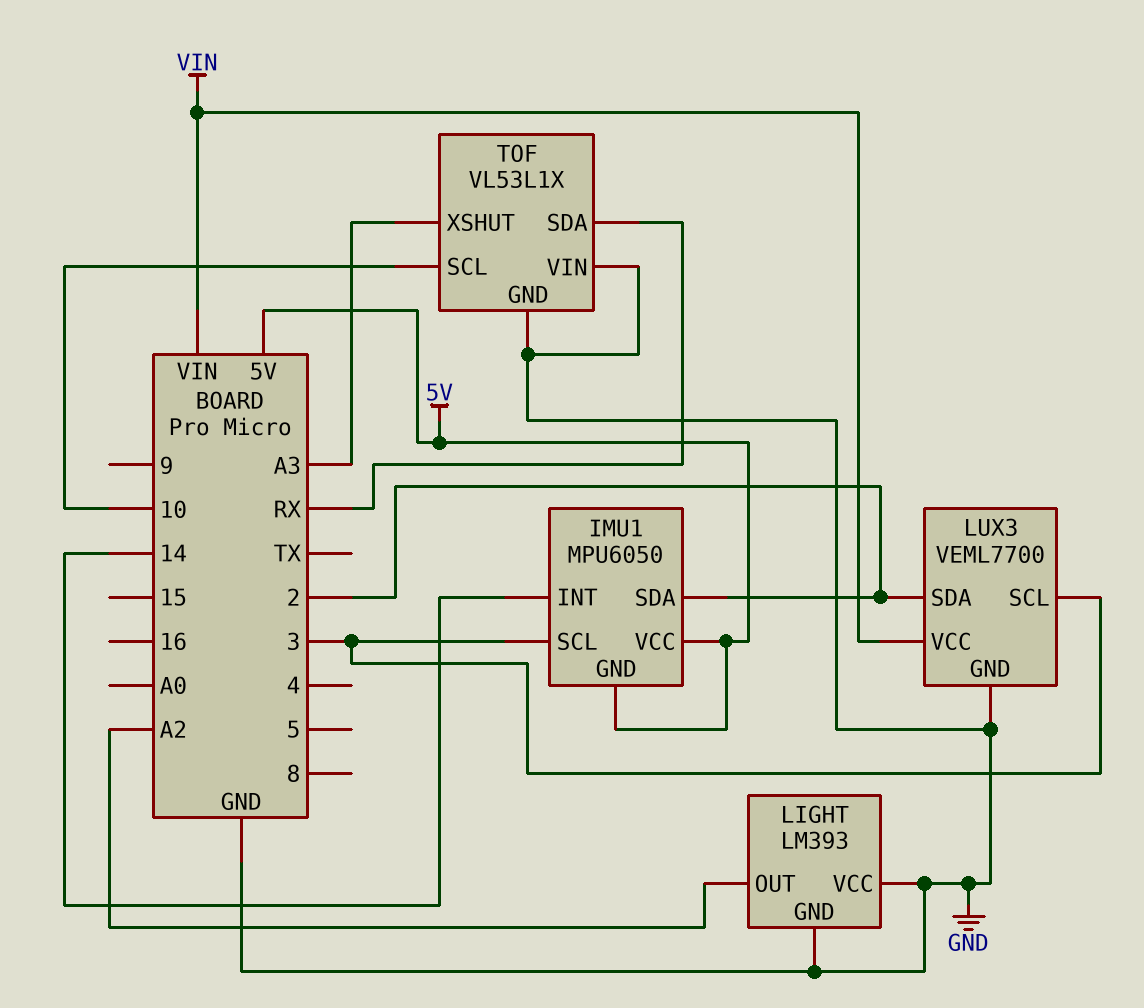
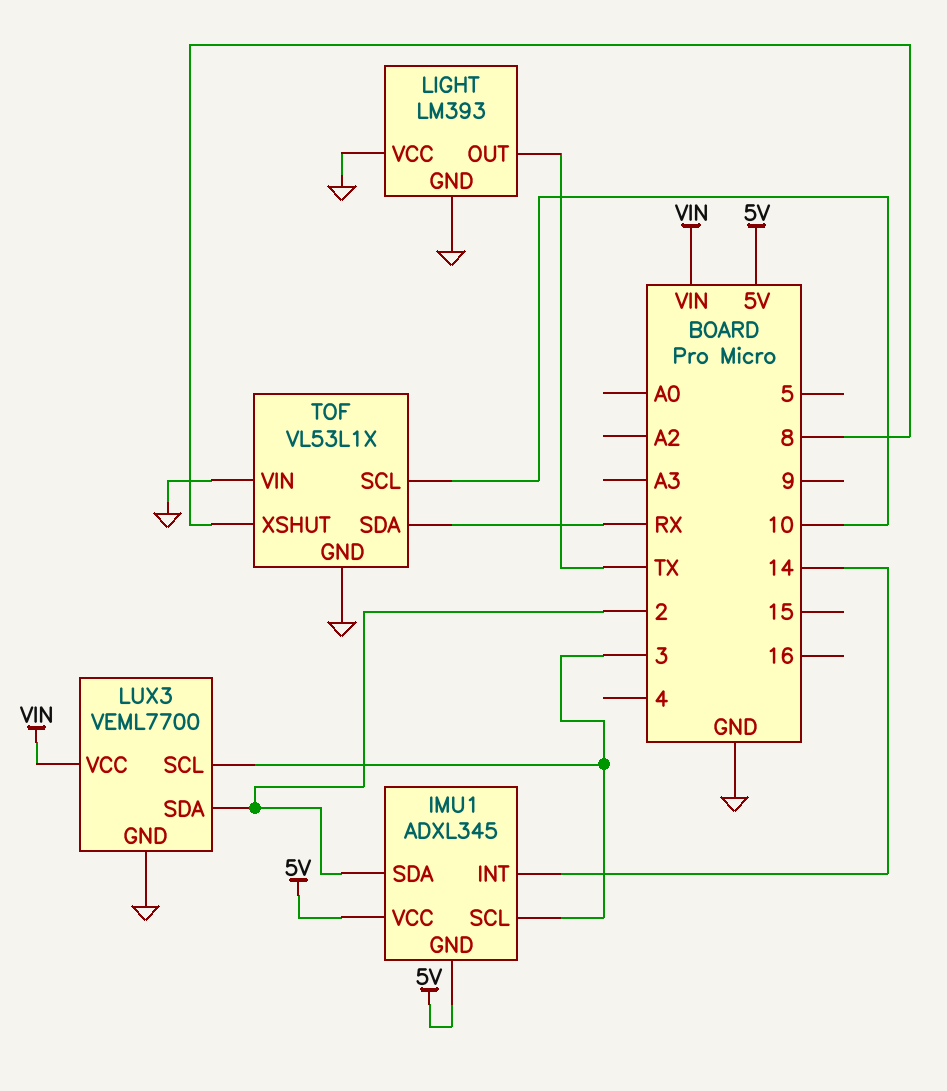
IMU1: MPU6050 -> ADXL345
LIGHT pin OUT: A2 -> TX
TOF pin XSHUT: A3 -> 8

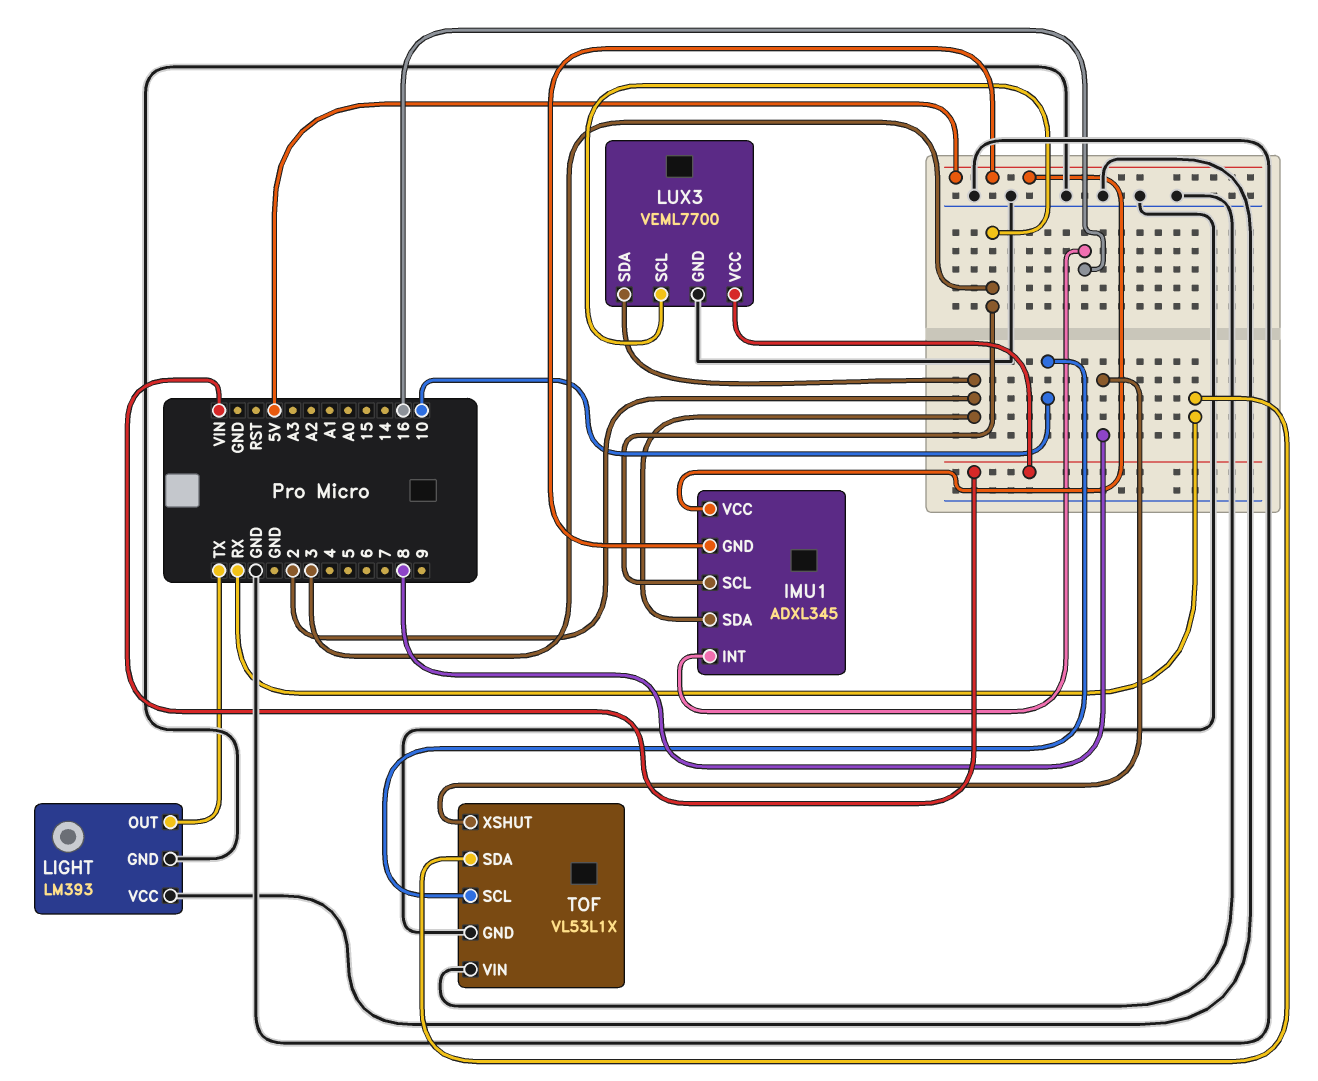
IMU1 pin INT: 14 -> 16

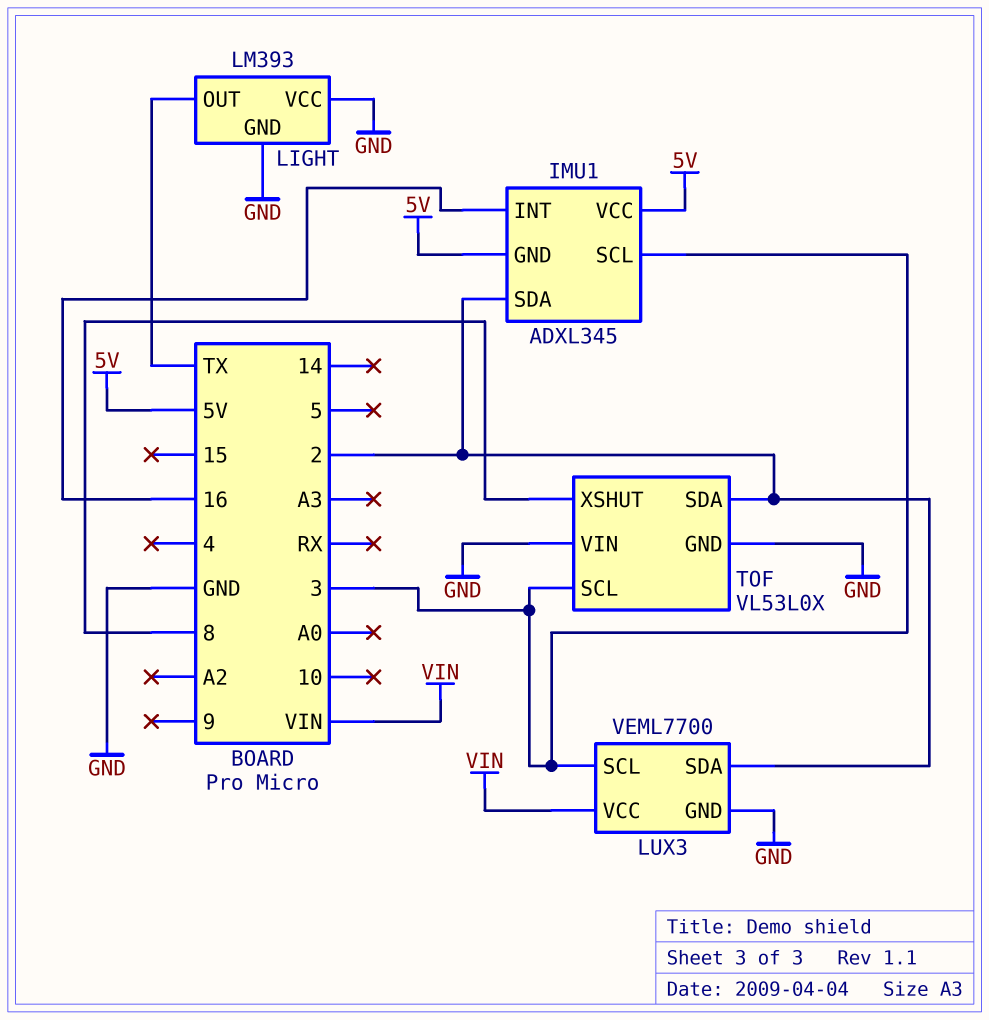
TOF: VL53L1X -> VL53L0X
TOF pin SCL: 10 -> 3
TOF pin SDA: RX -> 2

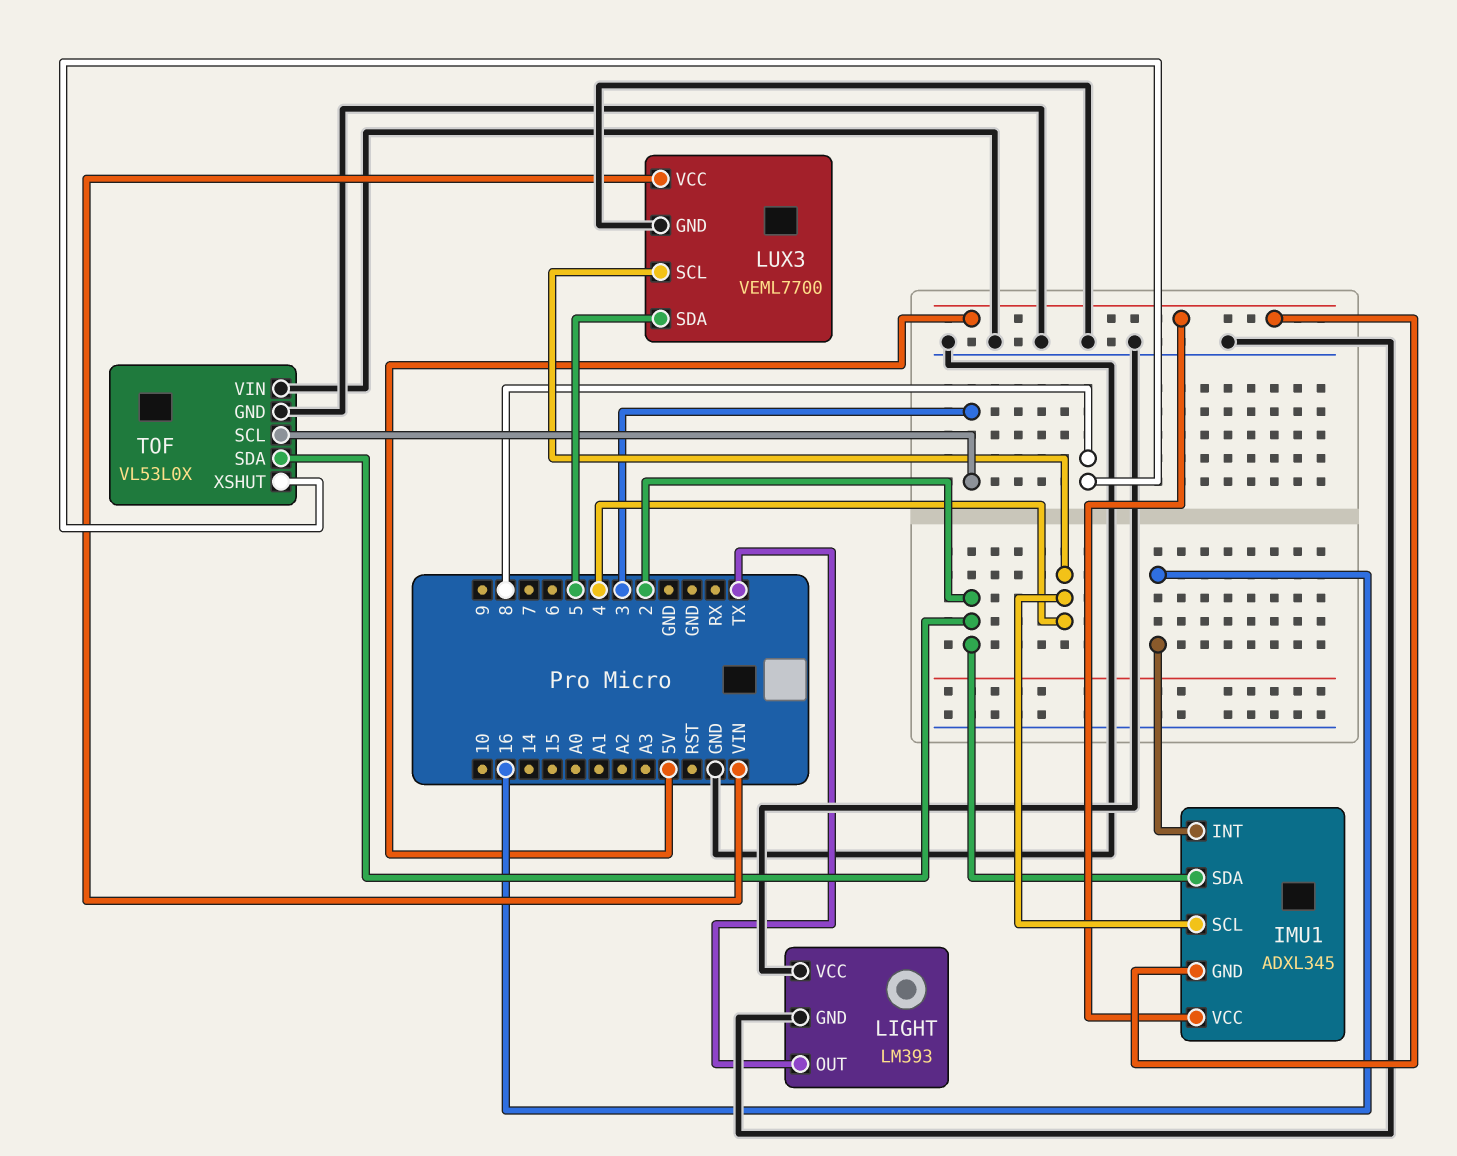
IMU1 pin SCL: 3 -> 4
LUX3 pin SCL: 3 -> 4
LUX3 pin SDA: 2 -> 5

